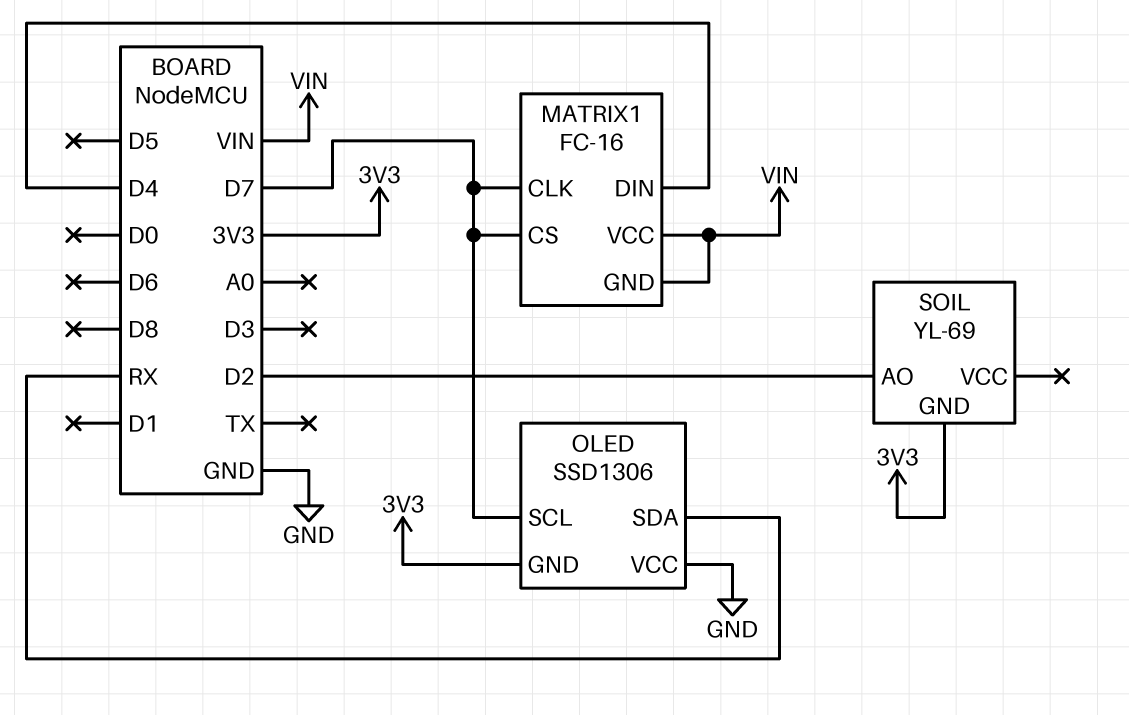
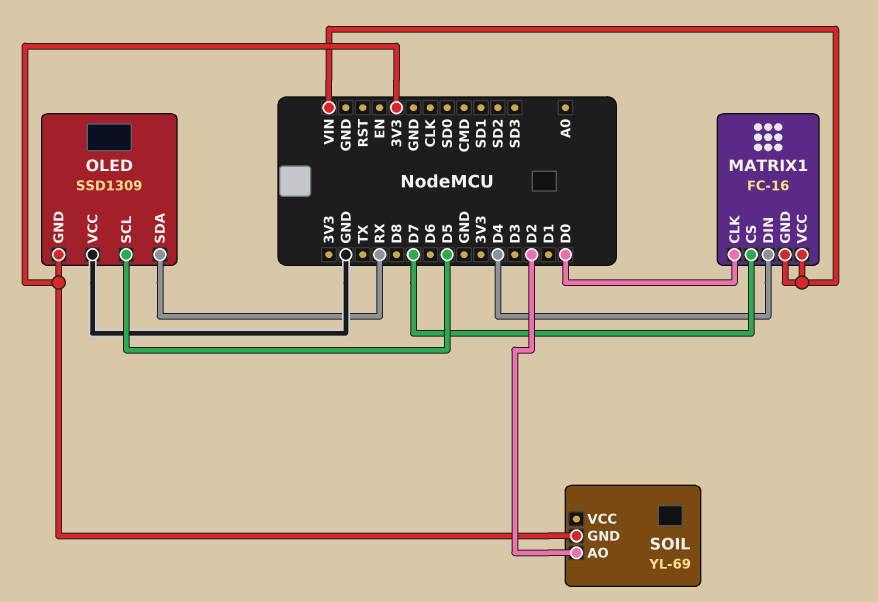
MATRIX1 pin CLK: D7 -> D0
OLED: SSD1306 -> SSD1309
OLED pin SCL: D7 -> D5

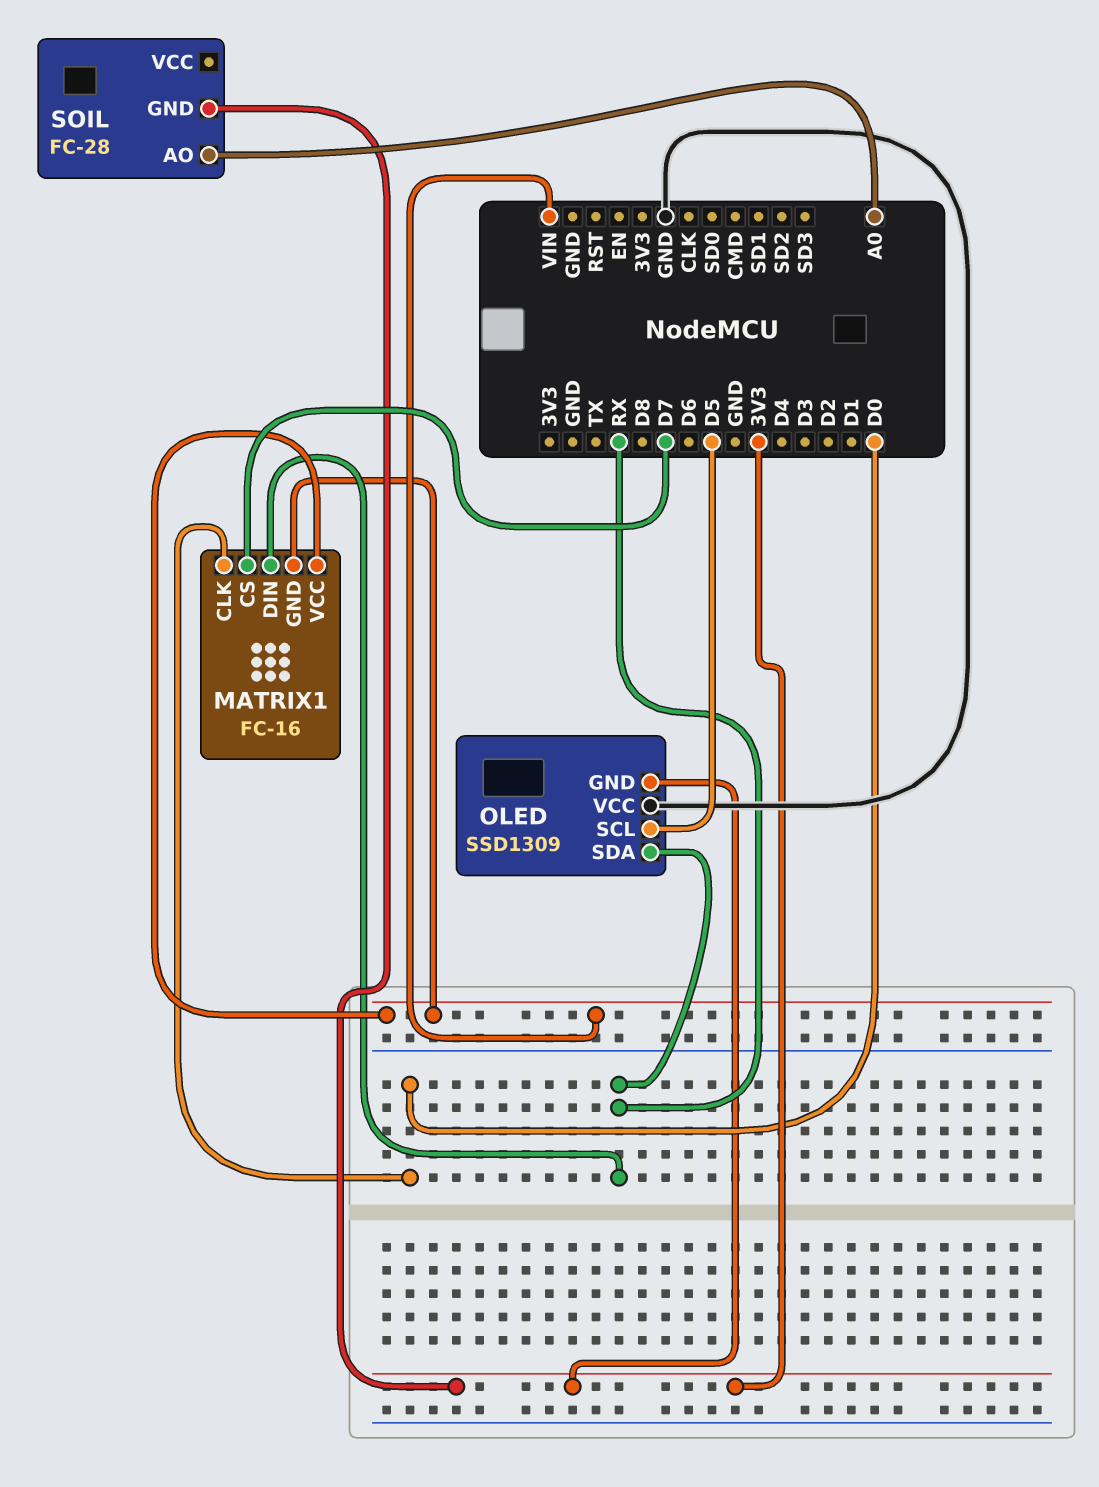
MATRIX1 pin DIN: D4 -> RX
SOIL: YL-69 -> FC-28
SOIL pin AO: D2 -> A0

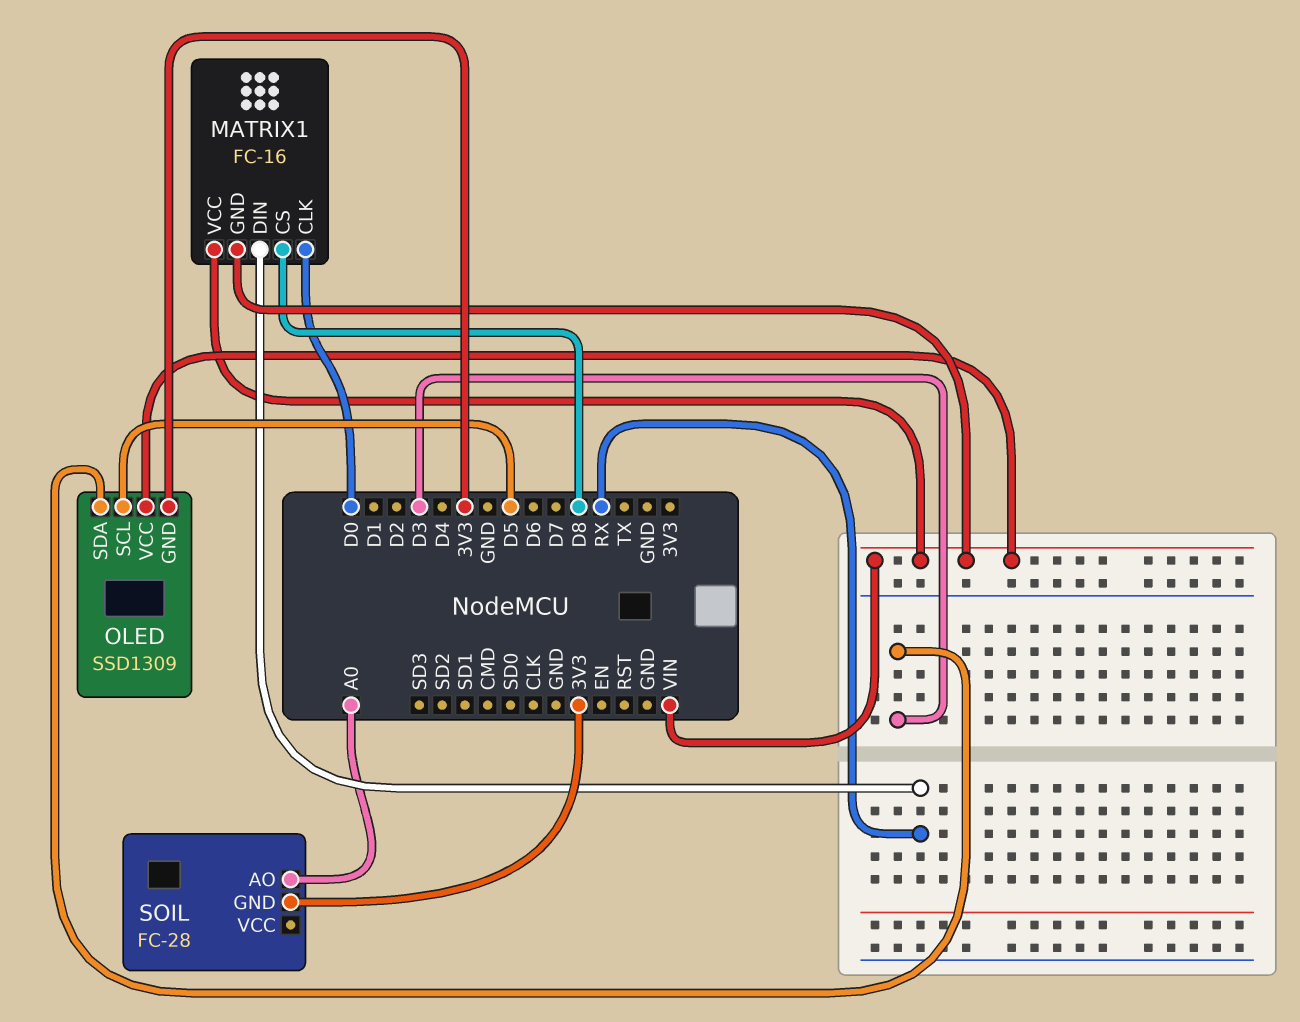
MATRIX1 pin CS: D7 -> D8
OLED pin SDA: RX -> D3
OLED pin VCC: GND -> VIN

